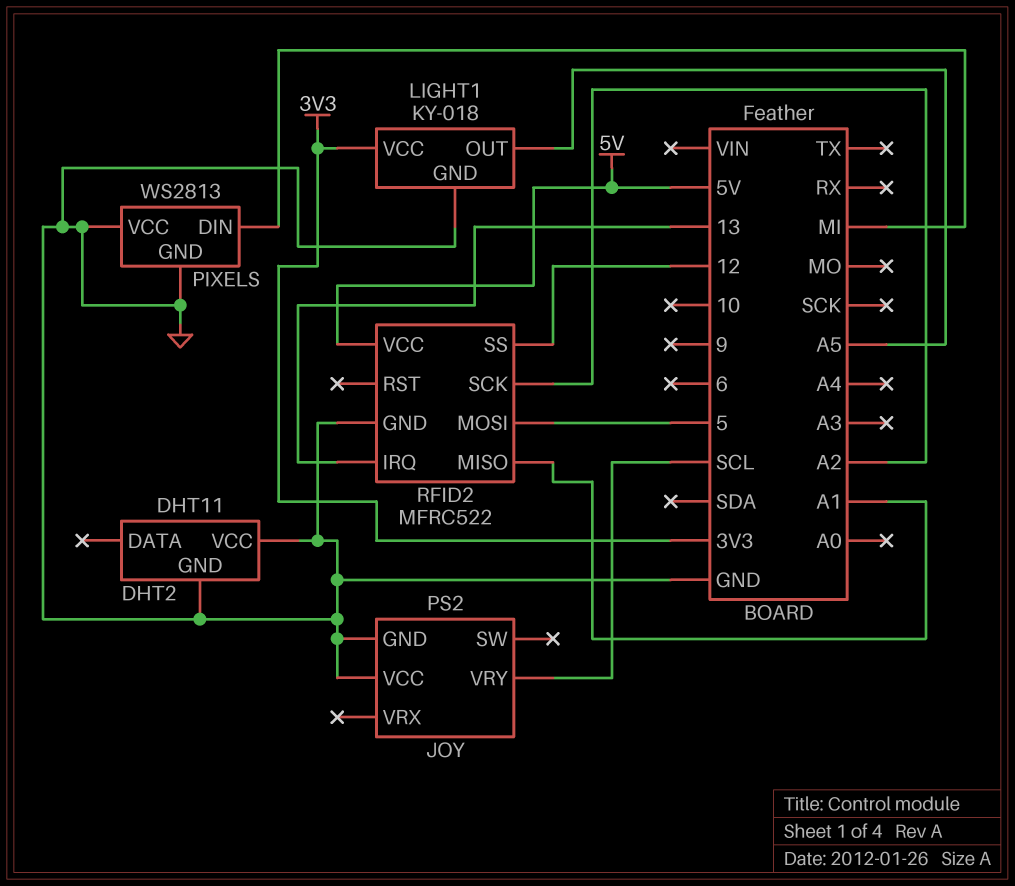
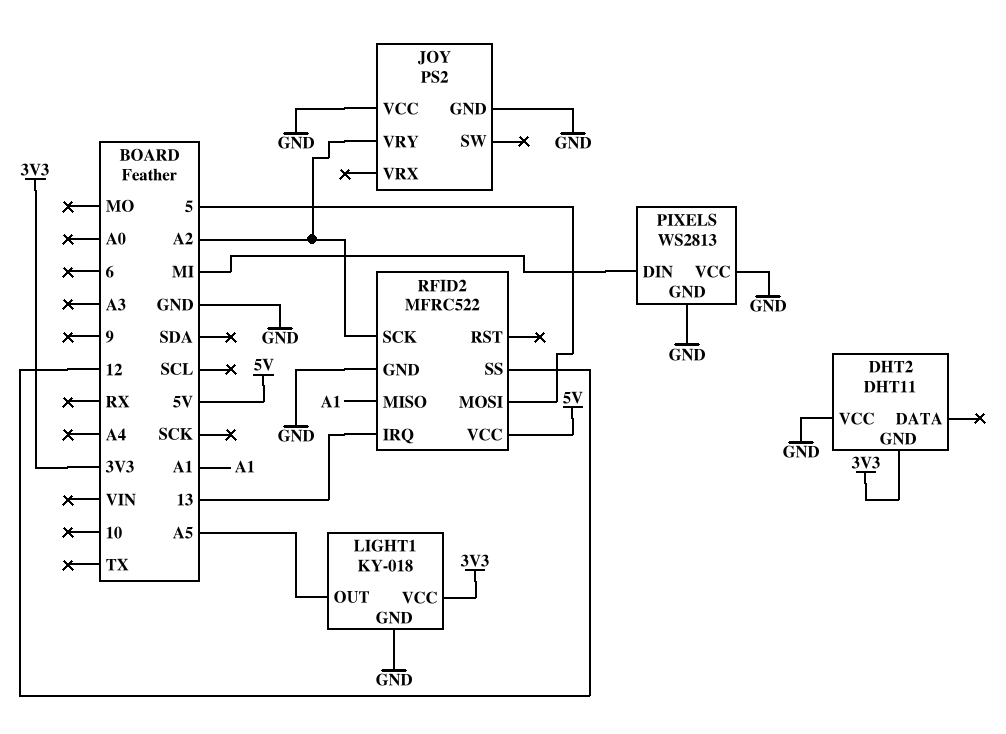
DHT2 pin GND: GND -> 3V3
JOY pin VRY: SCL -> A2

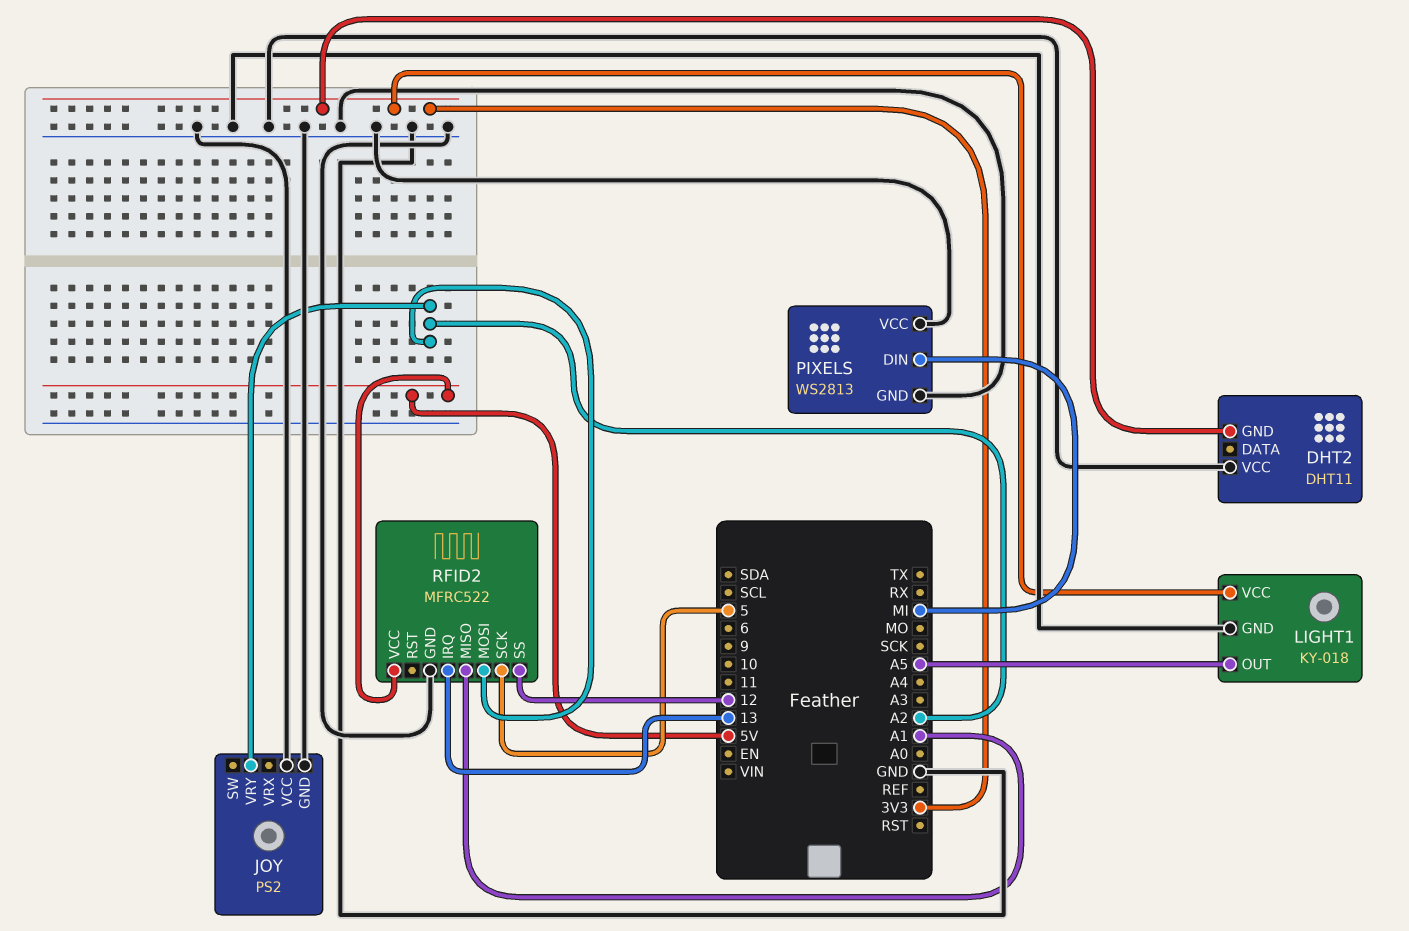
RFID2 pin MOSI: 5 -> A2
RFID2 pin SCK: A2 -> 5

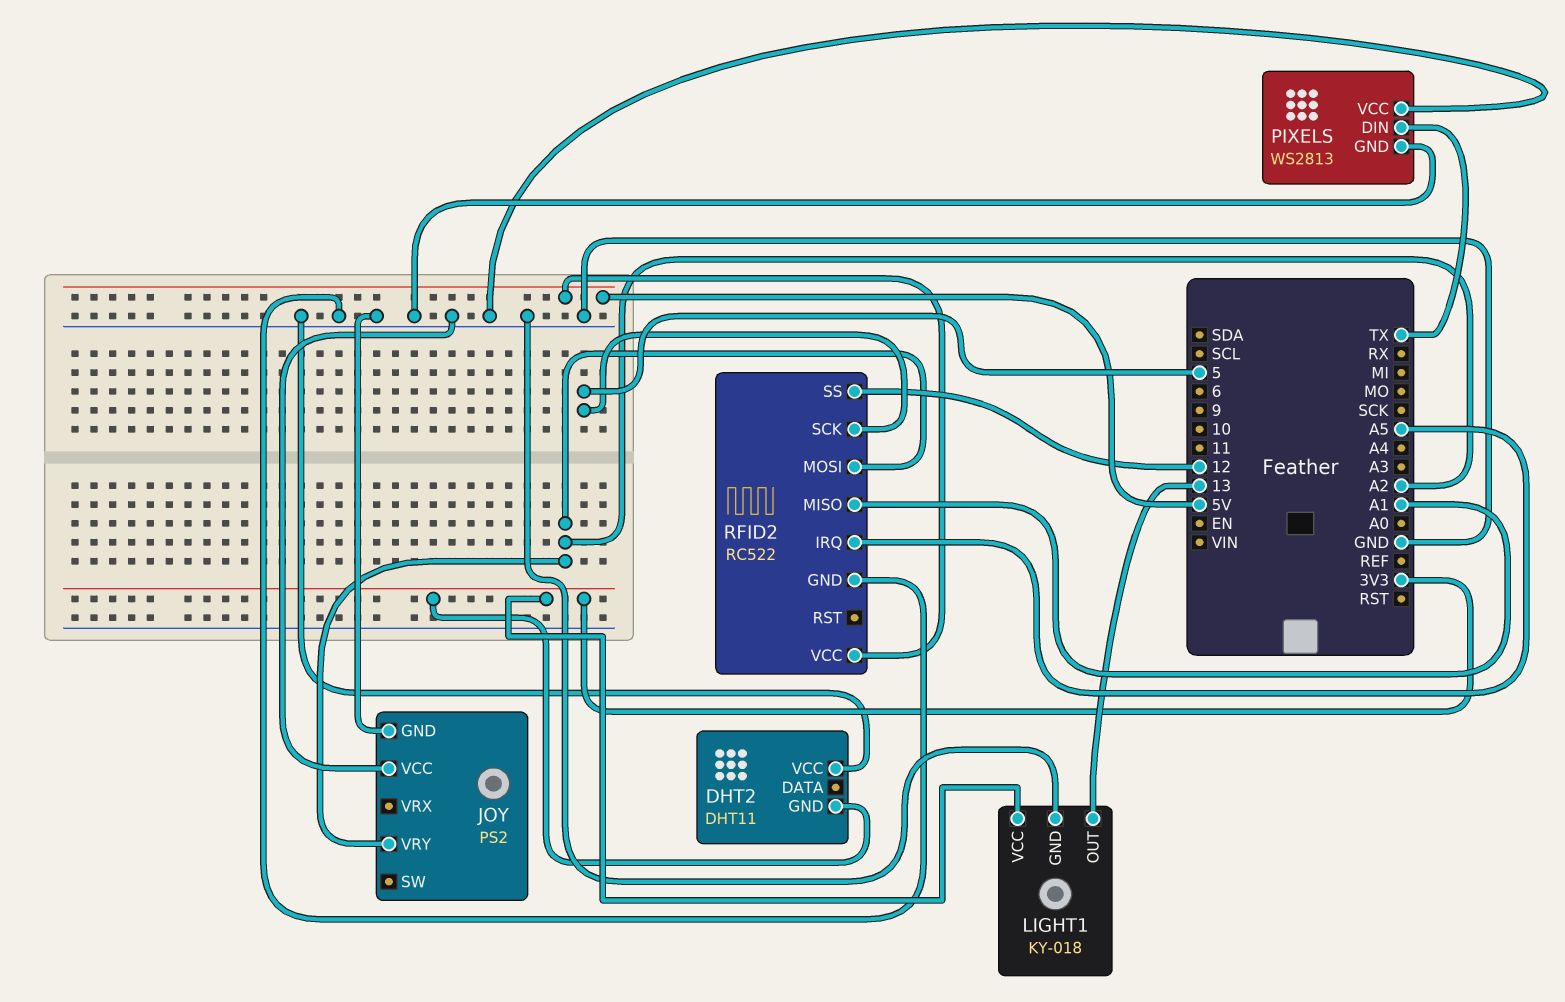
LIGHT1 pin OUT: A5 -> 13
PIXELS pin DIN: MI -> TX
RFID2: MFRC522 -> RC522
RFID2 pin IRQ: 13 -> A5

